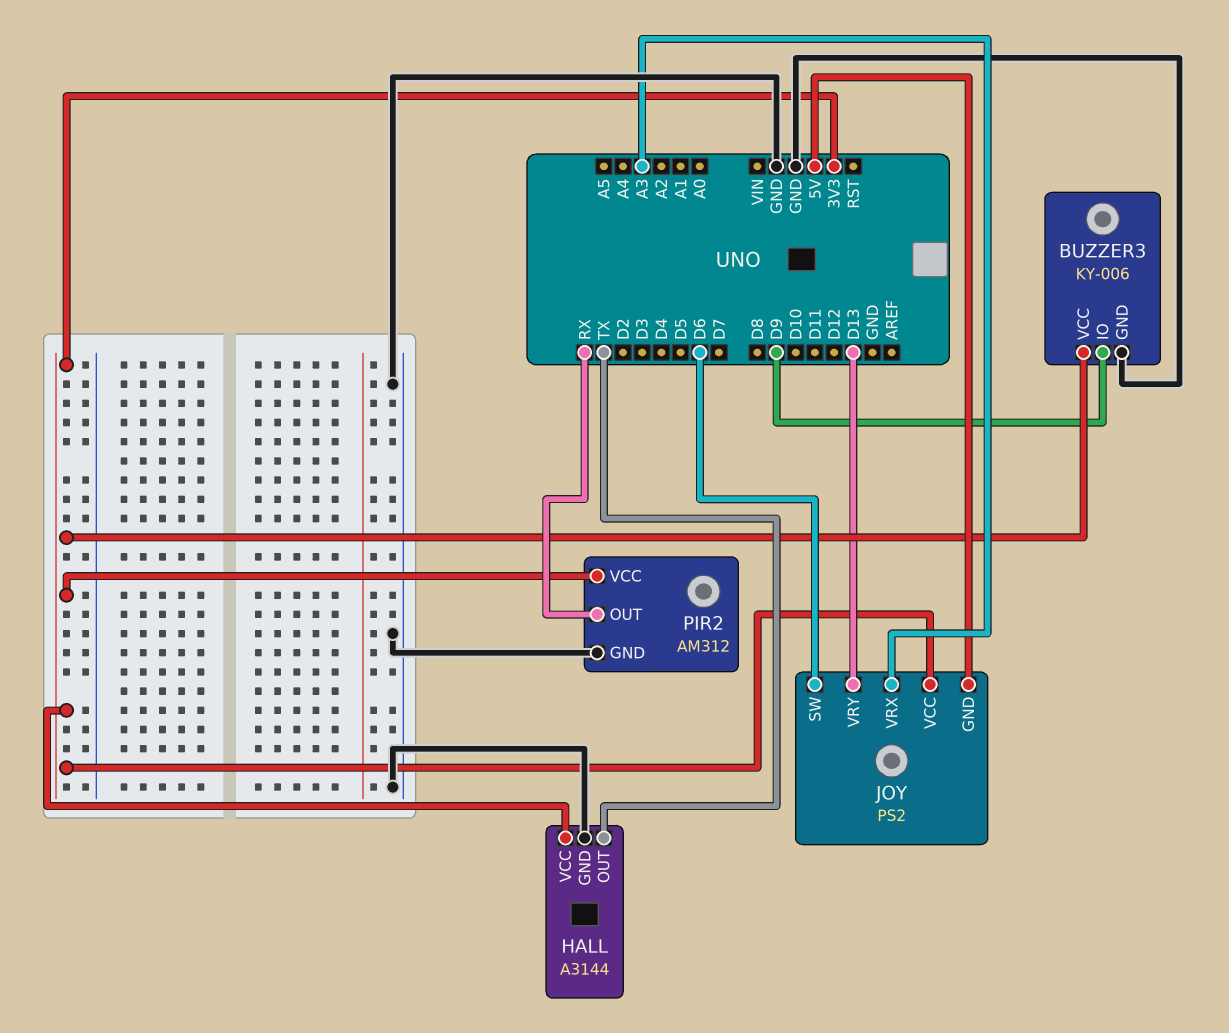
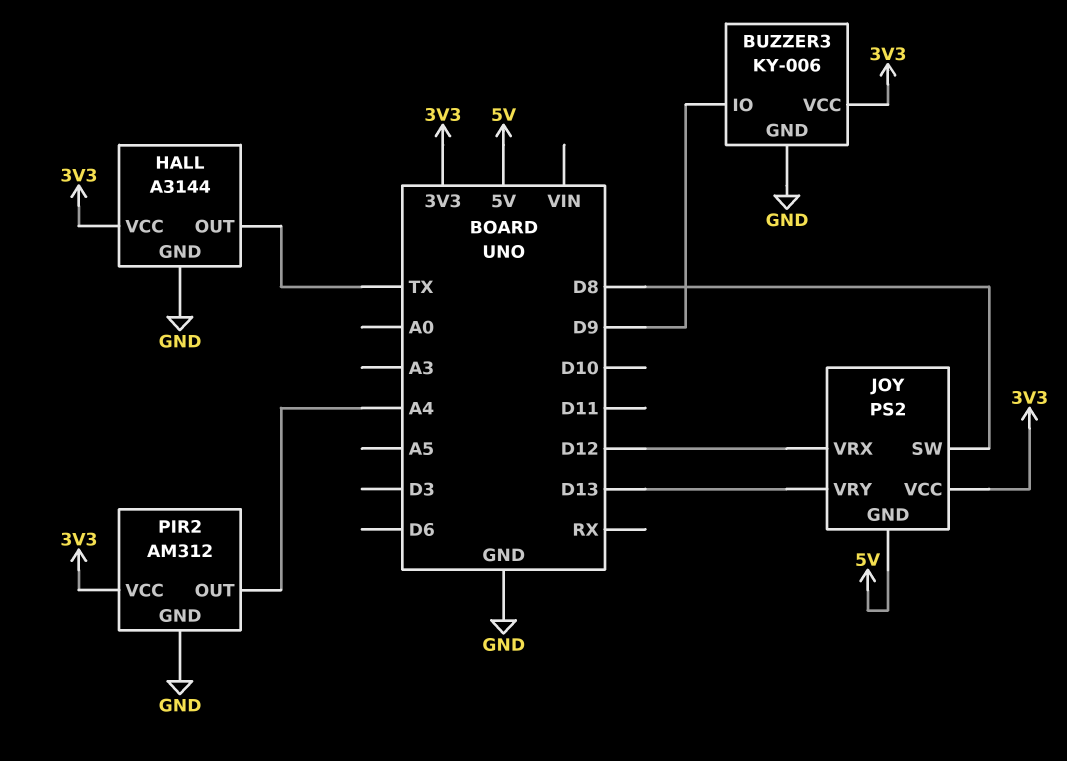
JOY pin SW: D6 -> D8
JOY pin VRX: A3 -> D12
PIR2 pin OUT: RX -> A4

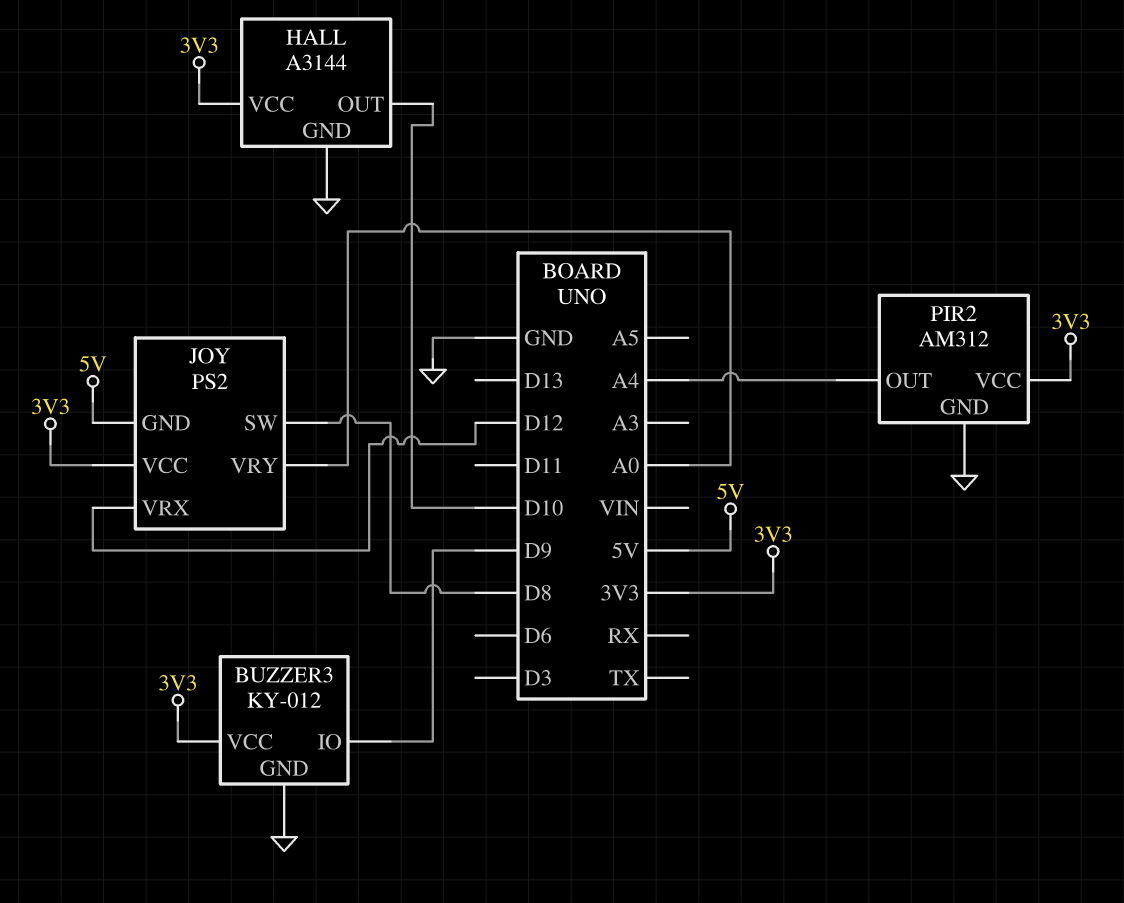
BUZZER3: KY-006 -> KY-012
HALL pin OUT: TX -> D10
JOY pin VRY: D13 -> A0

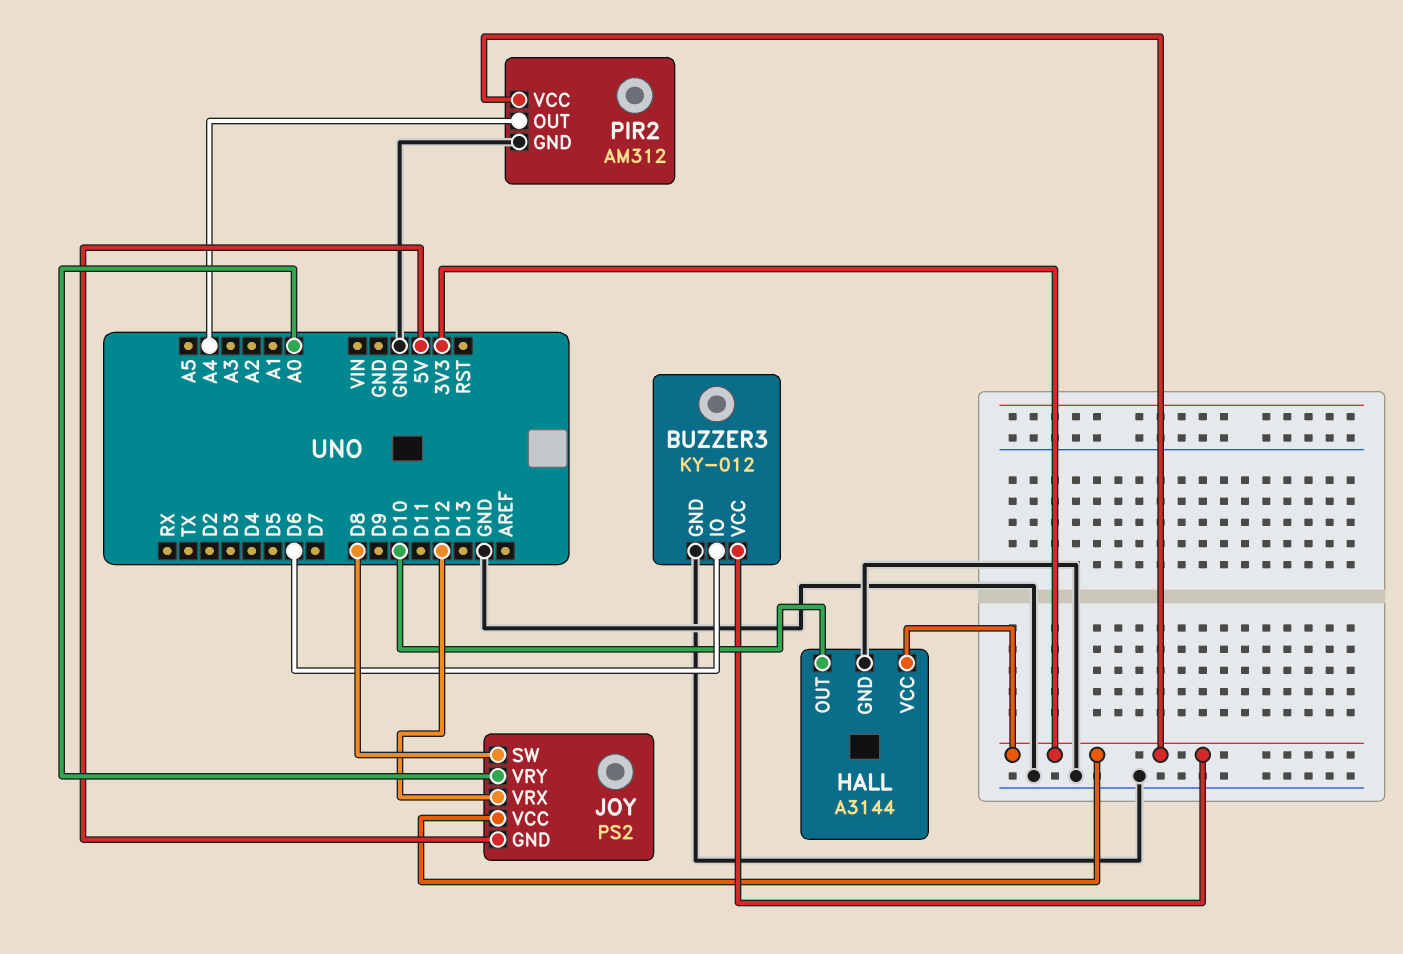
BUZZER3 pin IO: D9 -> D6

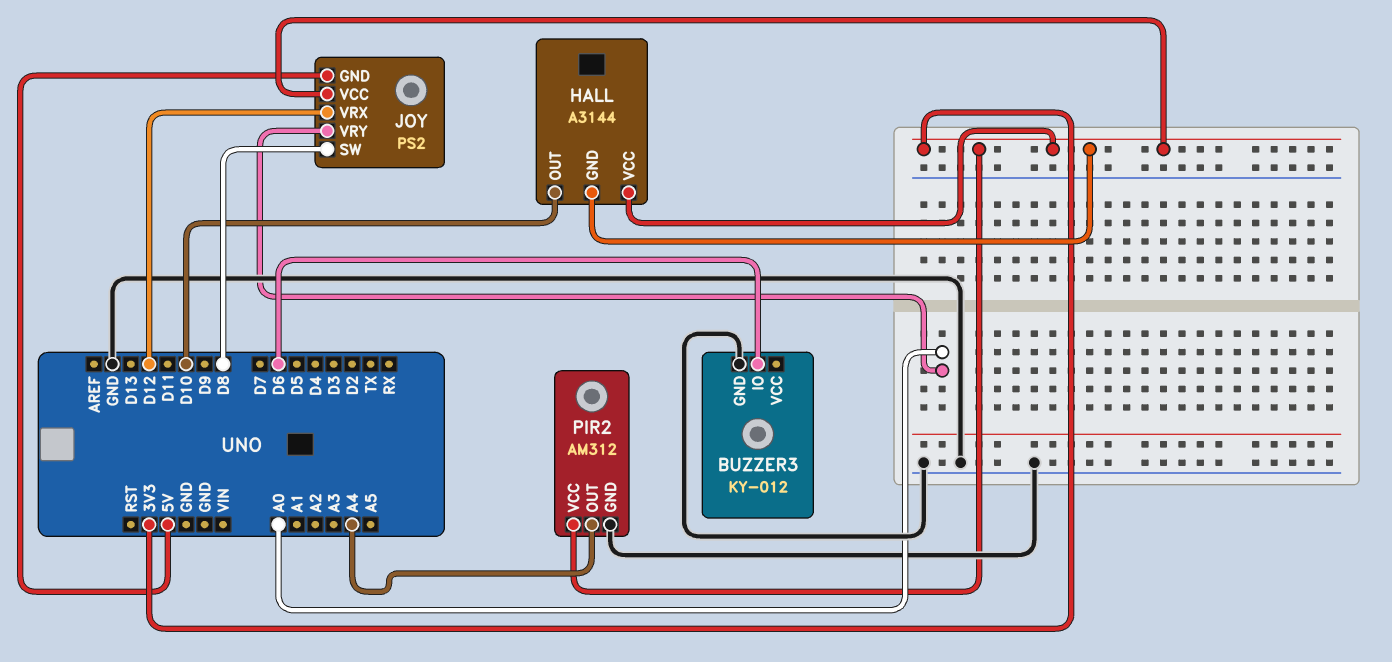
BUZZER3 pin VCC: 3V3 -> none
HALL pin GND: GND -> 3V3

